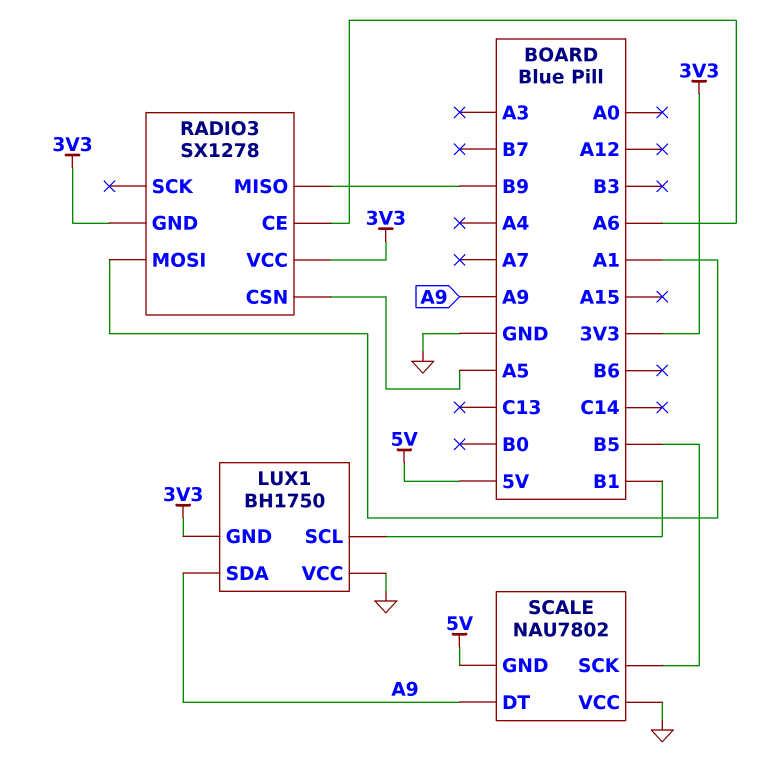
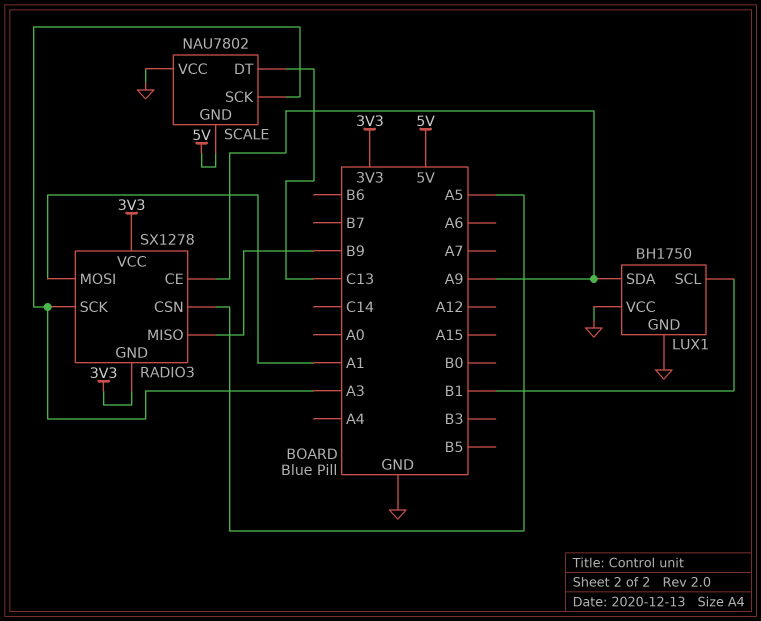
LUX1 pin GND: 3V3 -> GND
RADIO3 pin CE: A6 -> A9
RADIO3 pin SCK: none -> A3
SCALE pin DT: A9 -> C13
SCALE pin SCK: B5 -> A3

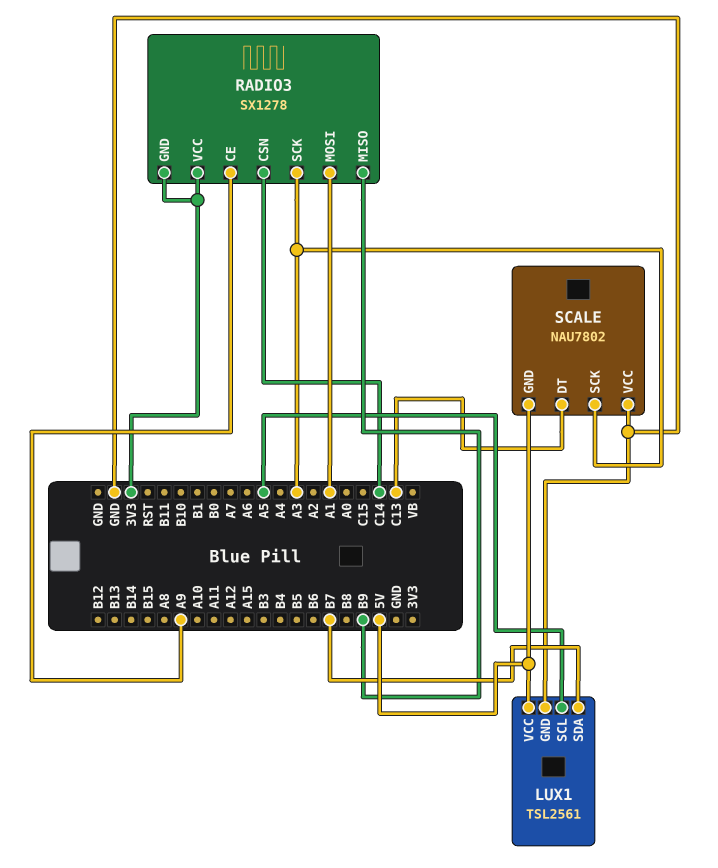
LUX1: BH1750 -> TSL2561
LUX1 pin SCL: B1 -> A5
LUX1 pin SDA: A9 -> B7
LUX1 pin VCC: GND -> 5V
RADIO3 pin CSN: A5 -> C14

